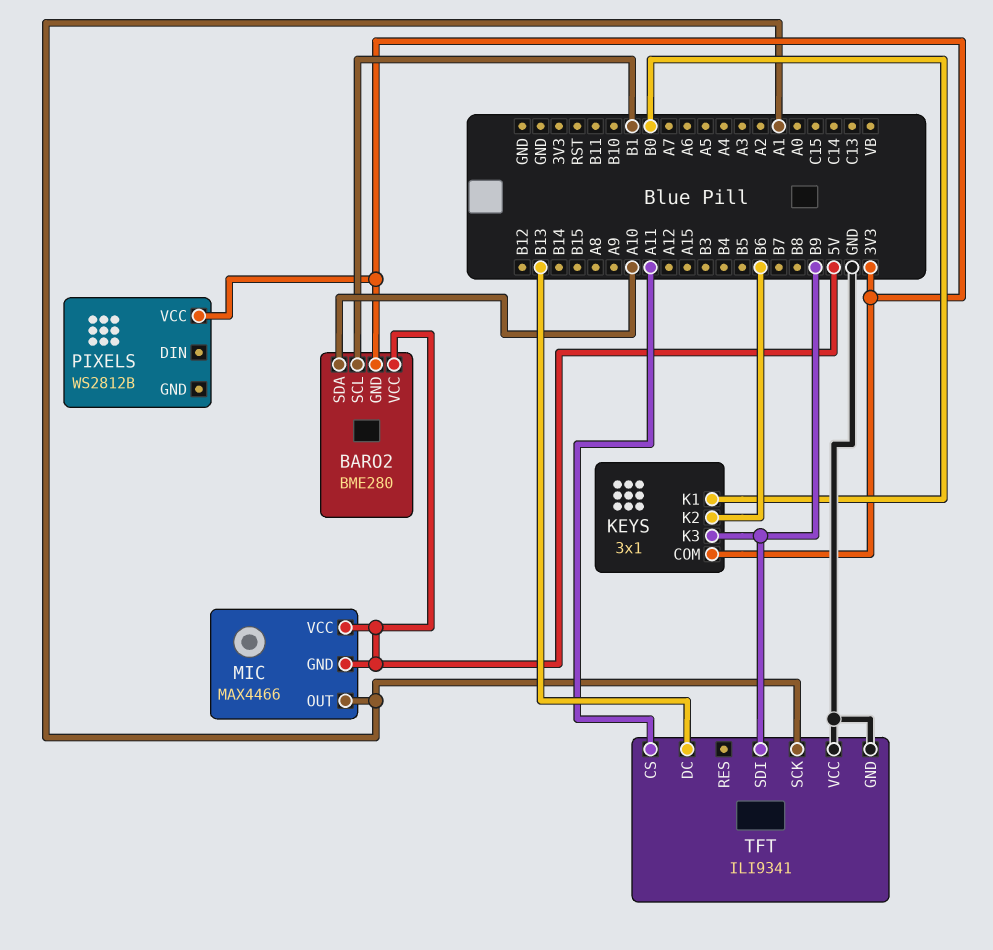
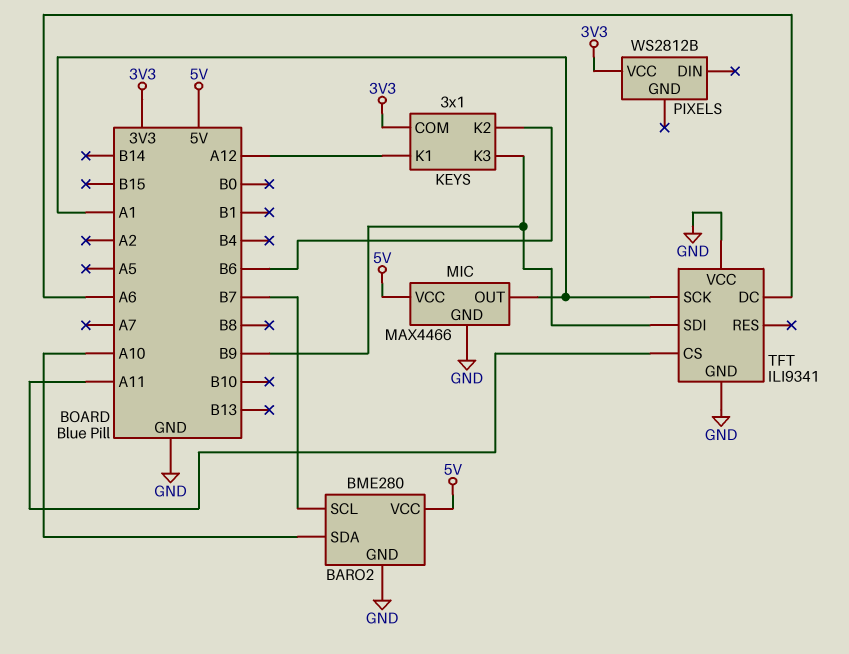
BARO2 pin GND: 3V3 -> GND
BARO2 pin SCL: B1 -> B7
KEYS pin K1: B0 -> A12
MIC pin GND: 5V -> GND
TFT pin DC: B13 -> A6

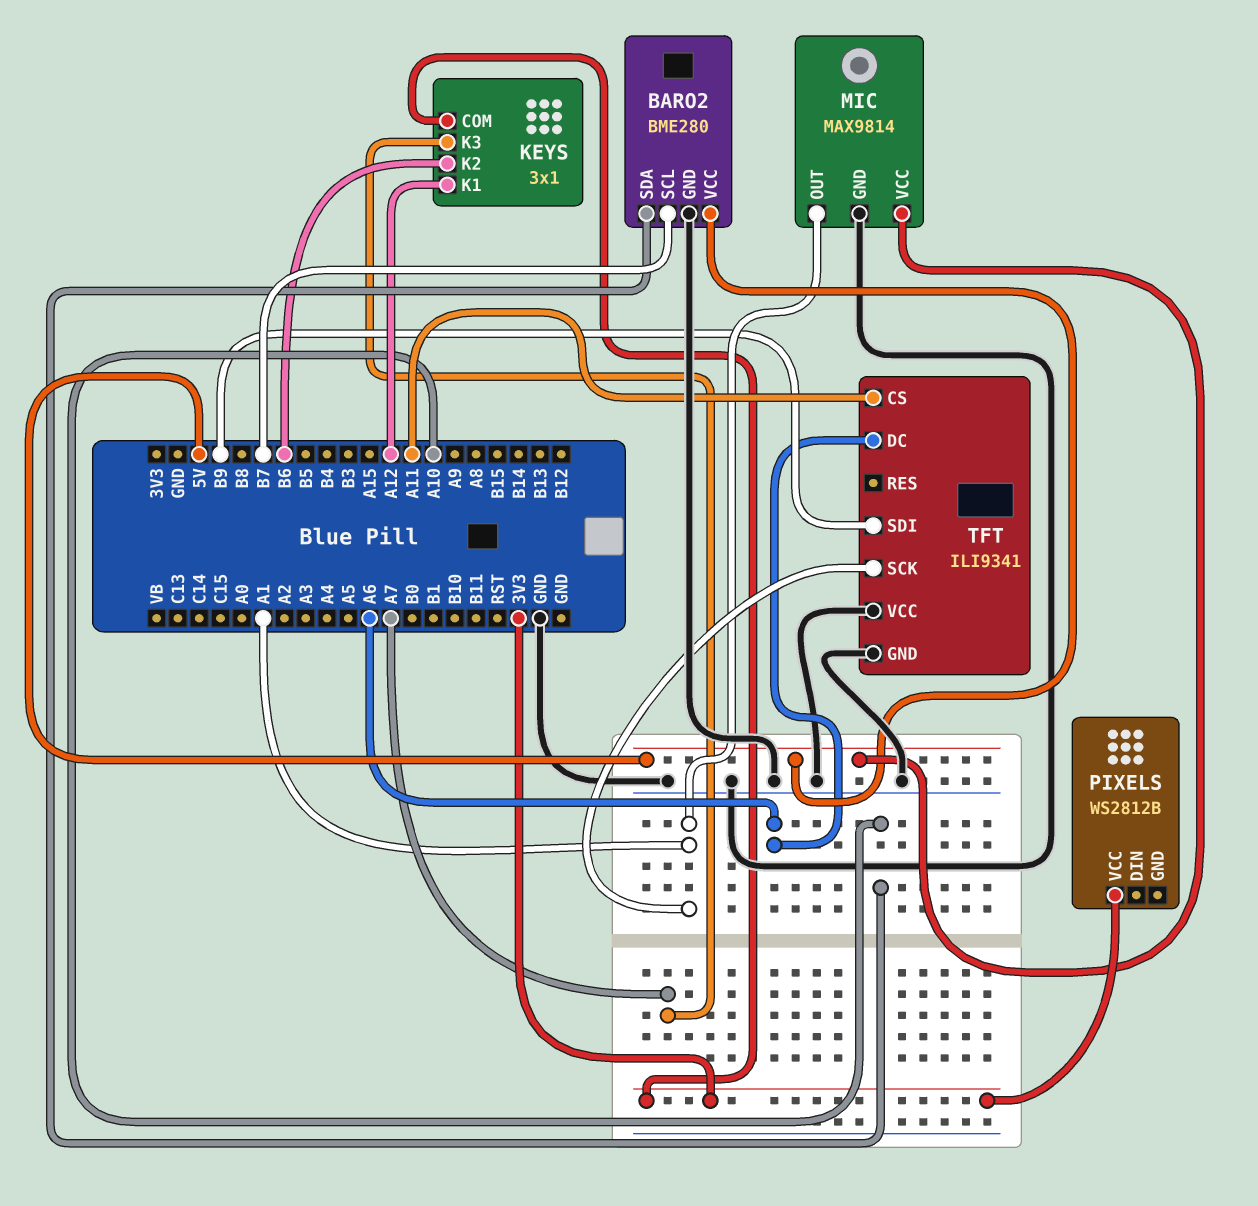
KEYS pin K3: B9 -> A7
MIC: MAX4466 -> MAX9814

